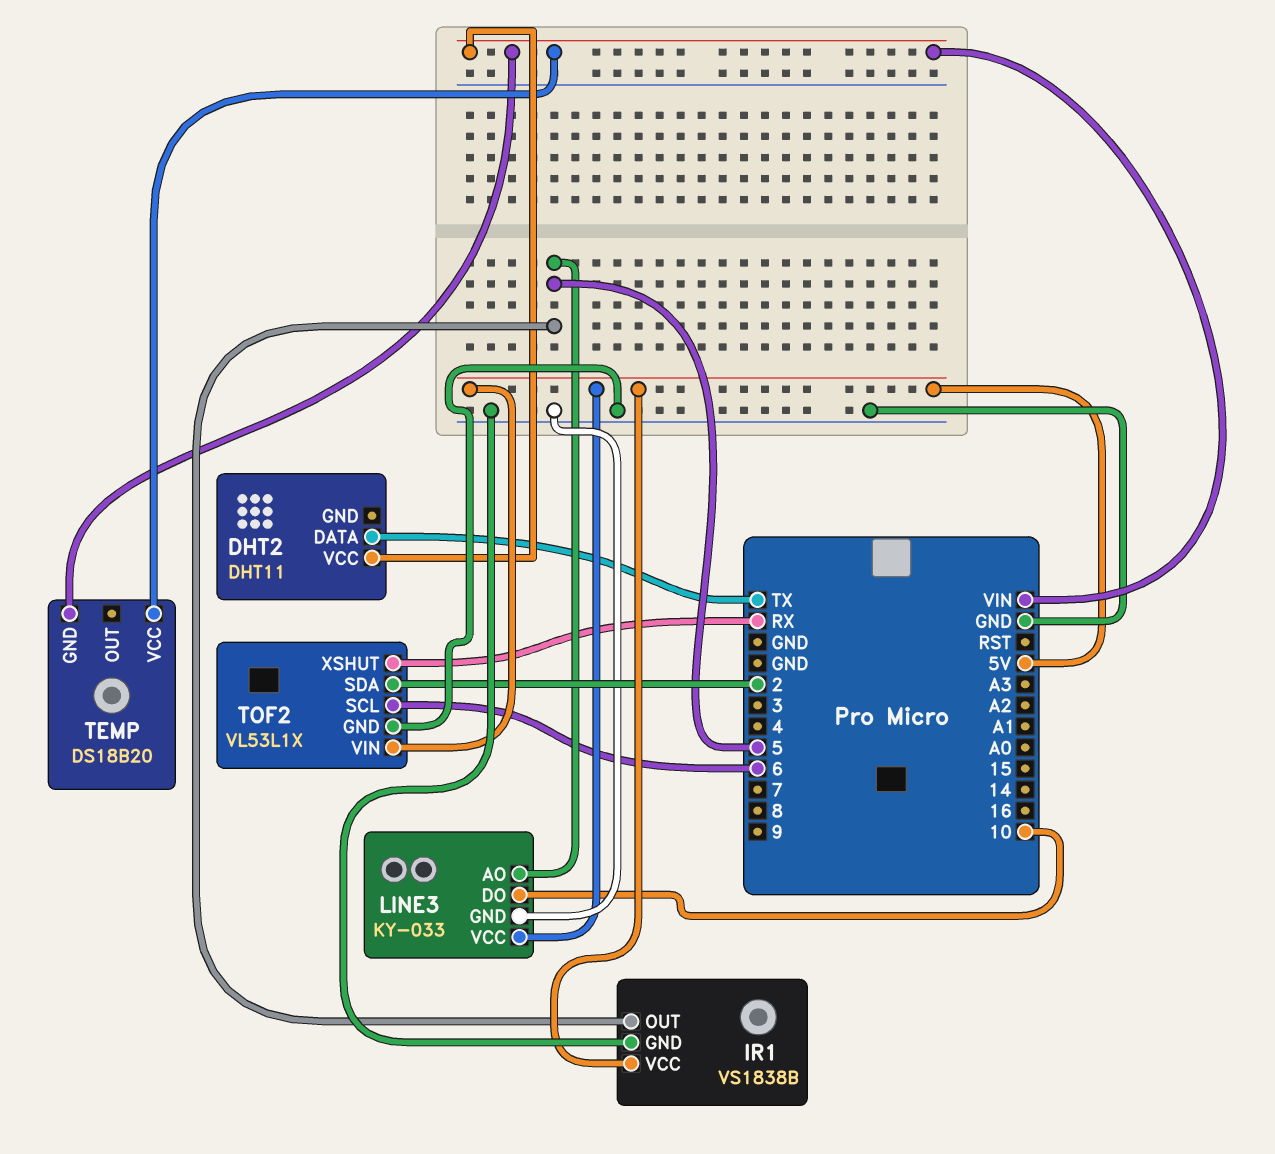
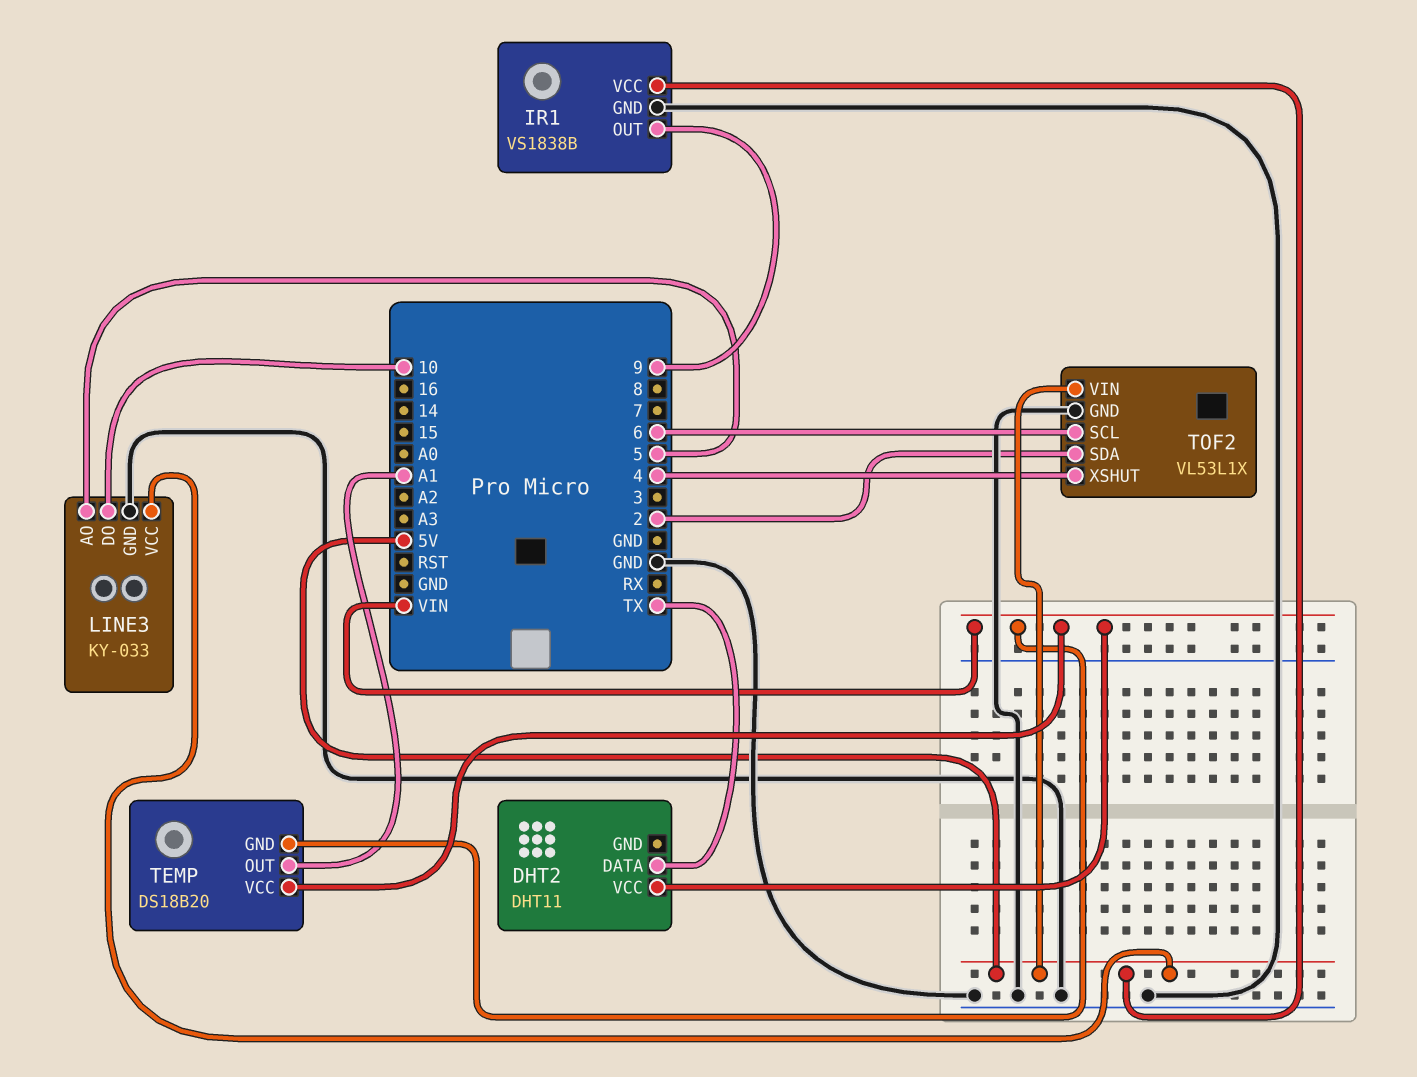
IR1 pin OUT: 5 -> 9
TEMP pin OUT: none -> A1
TOF2 pin XSHUT: RX -> 4

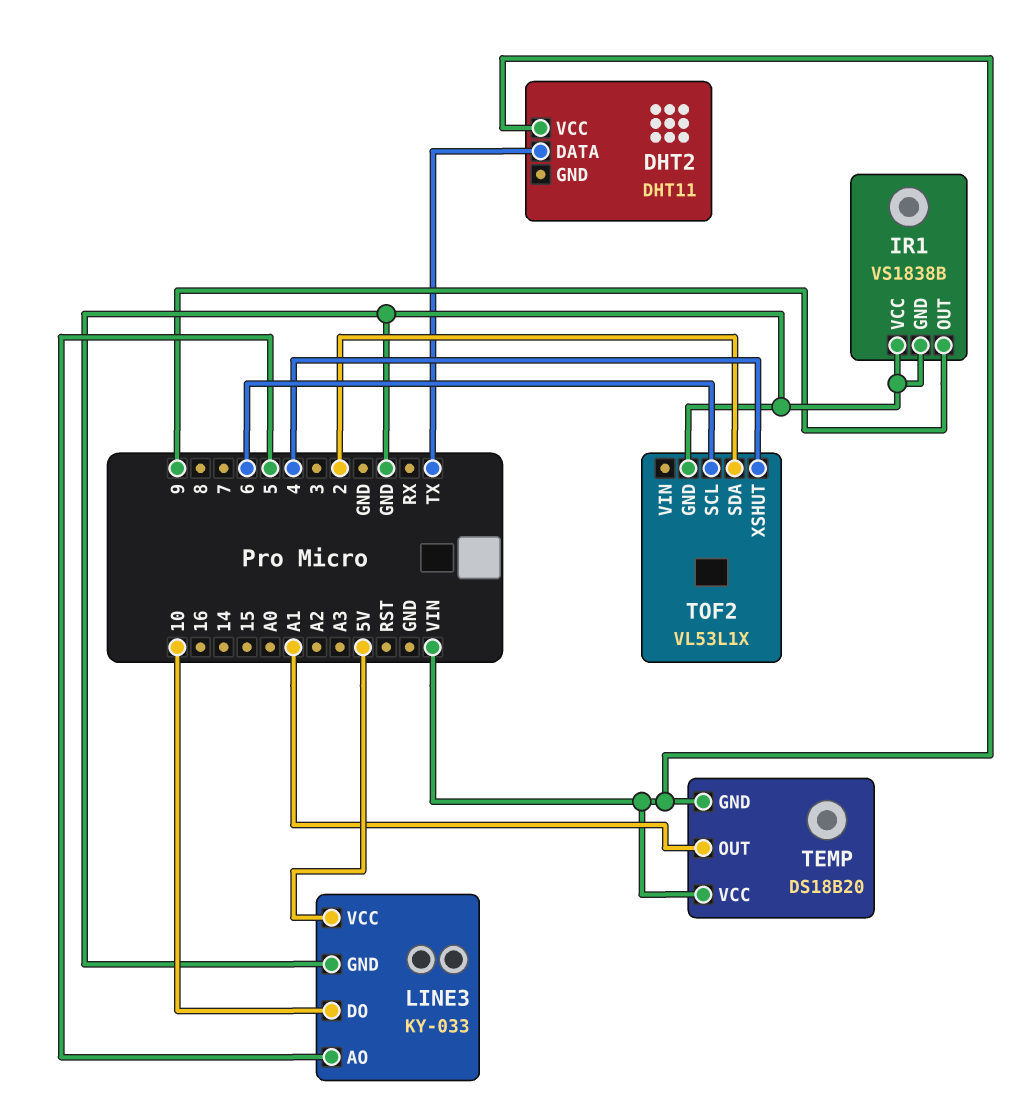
IR1 pin VCC: 5V -> GND
TOF2 pin VIN: 5V -> none

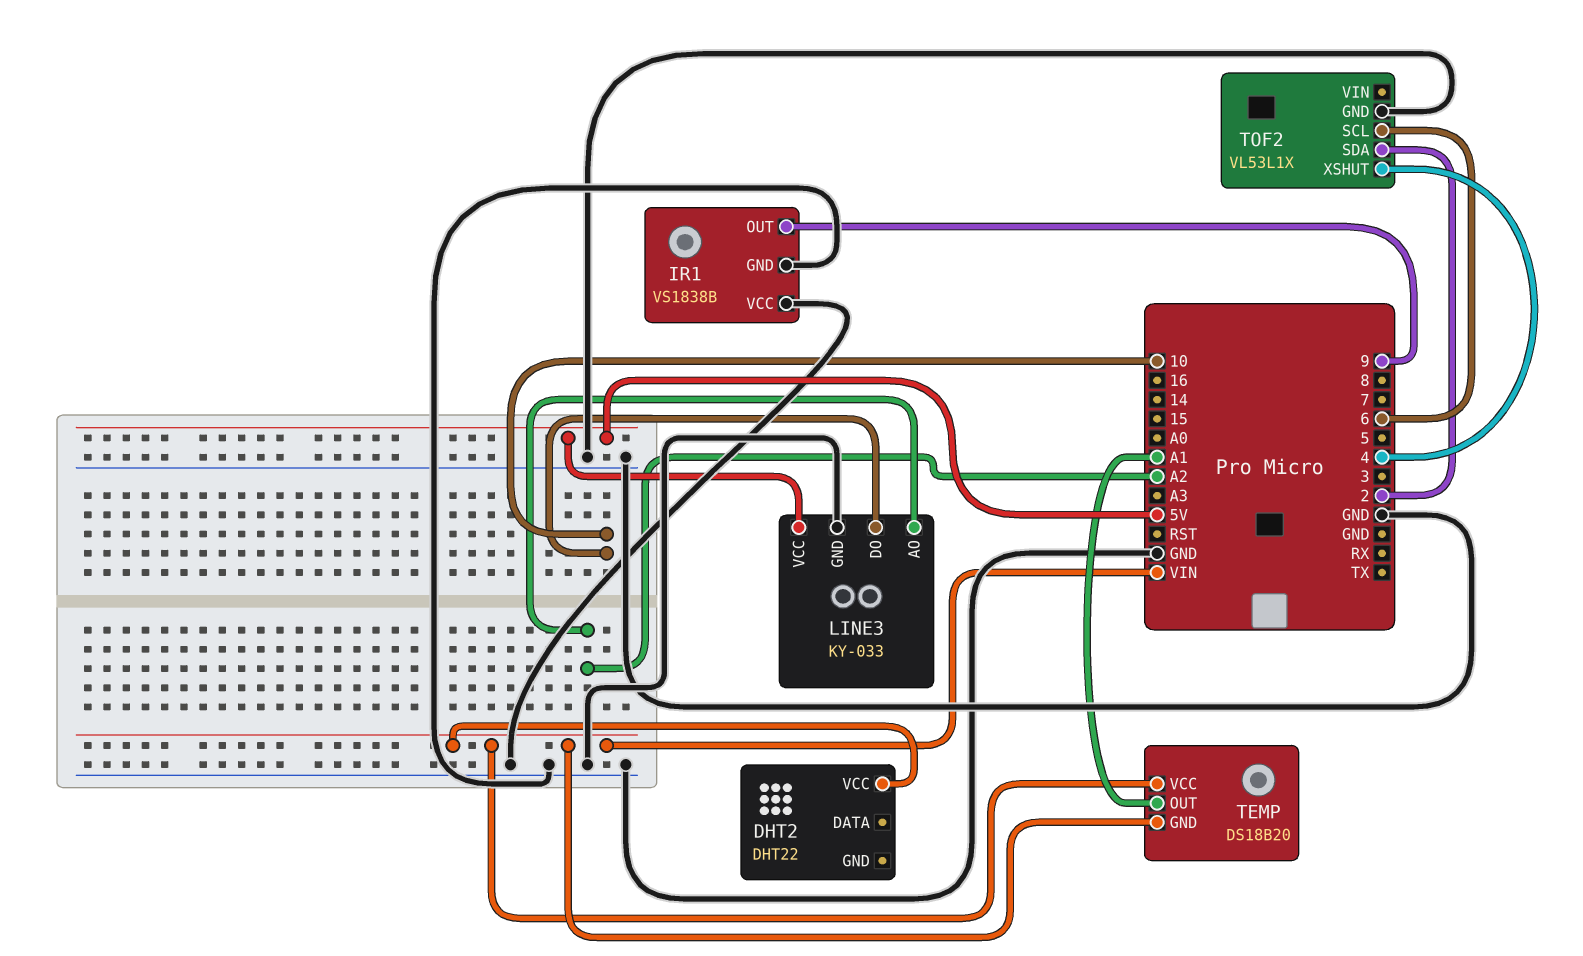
DHT2: DHT11 -> DHT22
DHT2 pin DATA: TX -> none
LINE3 pin AO: 5 -> A2

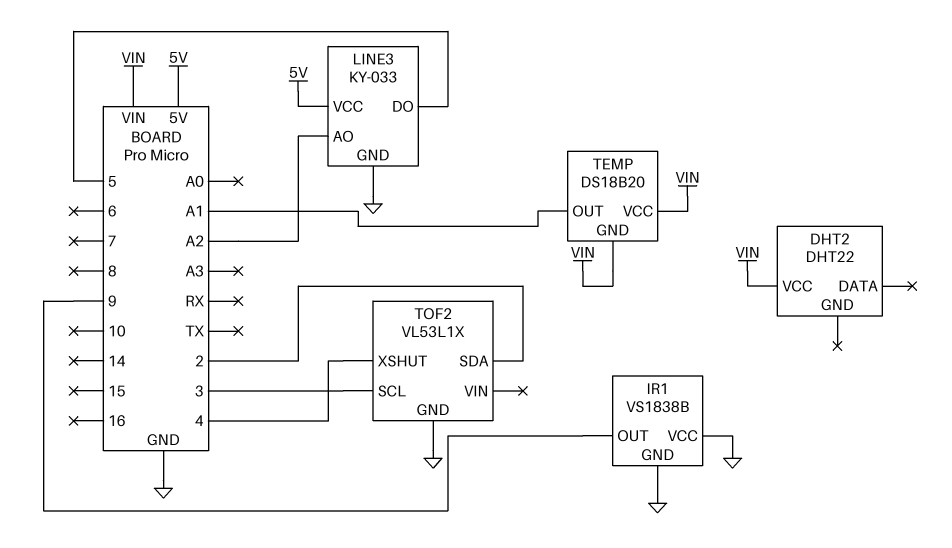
LINE3 pin DO: 10 -> 5
TOF2 pin SCL: 6 -> 3

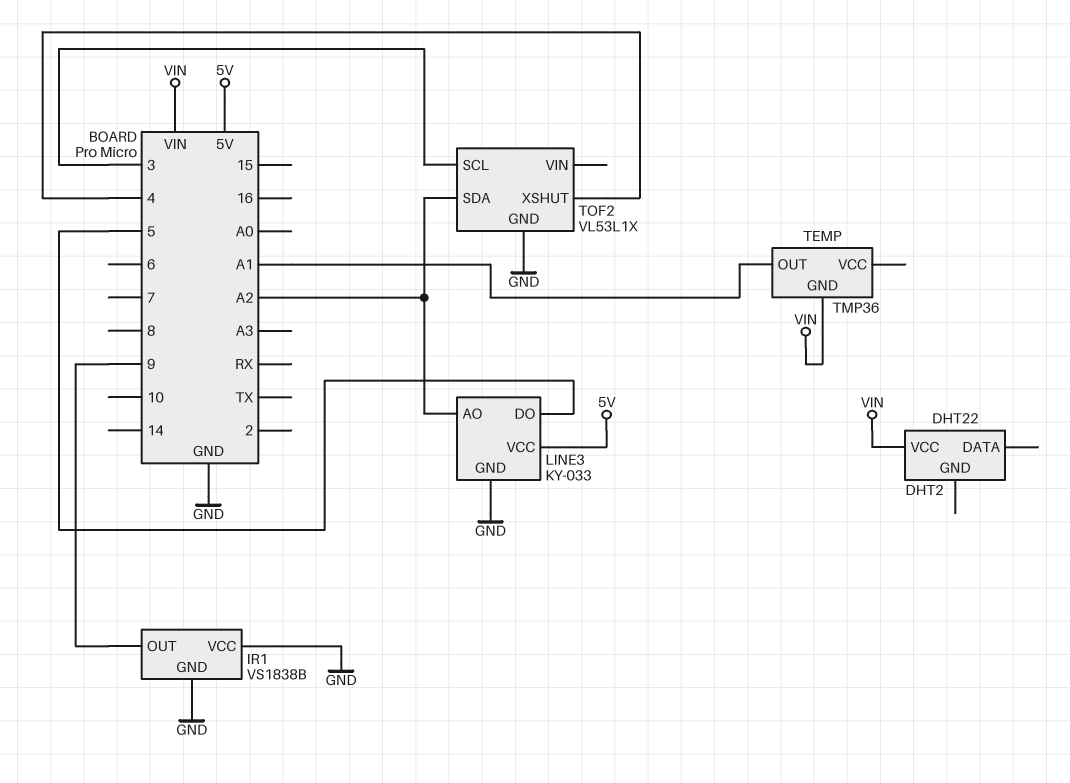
TEMP: DS18B20 -> TMP36
TEMP pin VCC: VIN -> none
TOF2 pin SDA: 2 -> A2

